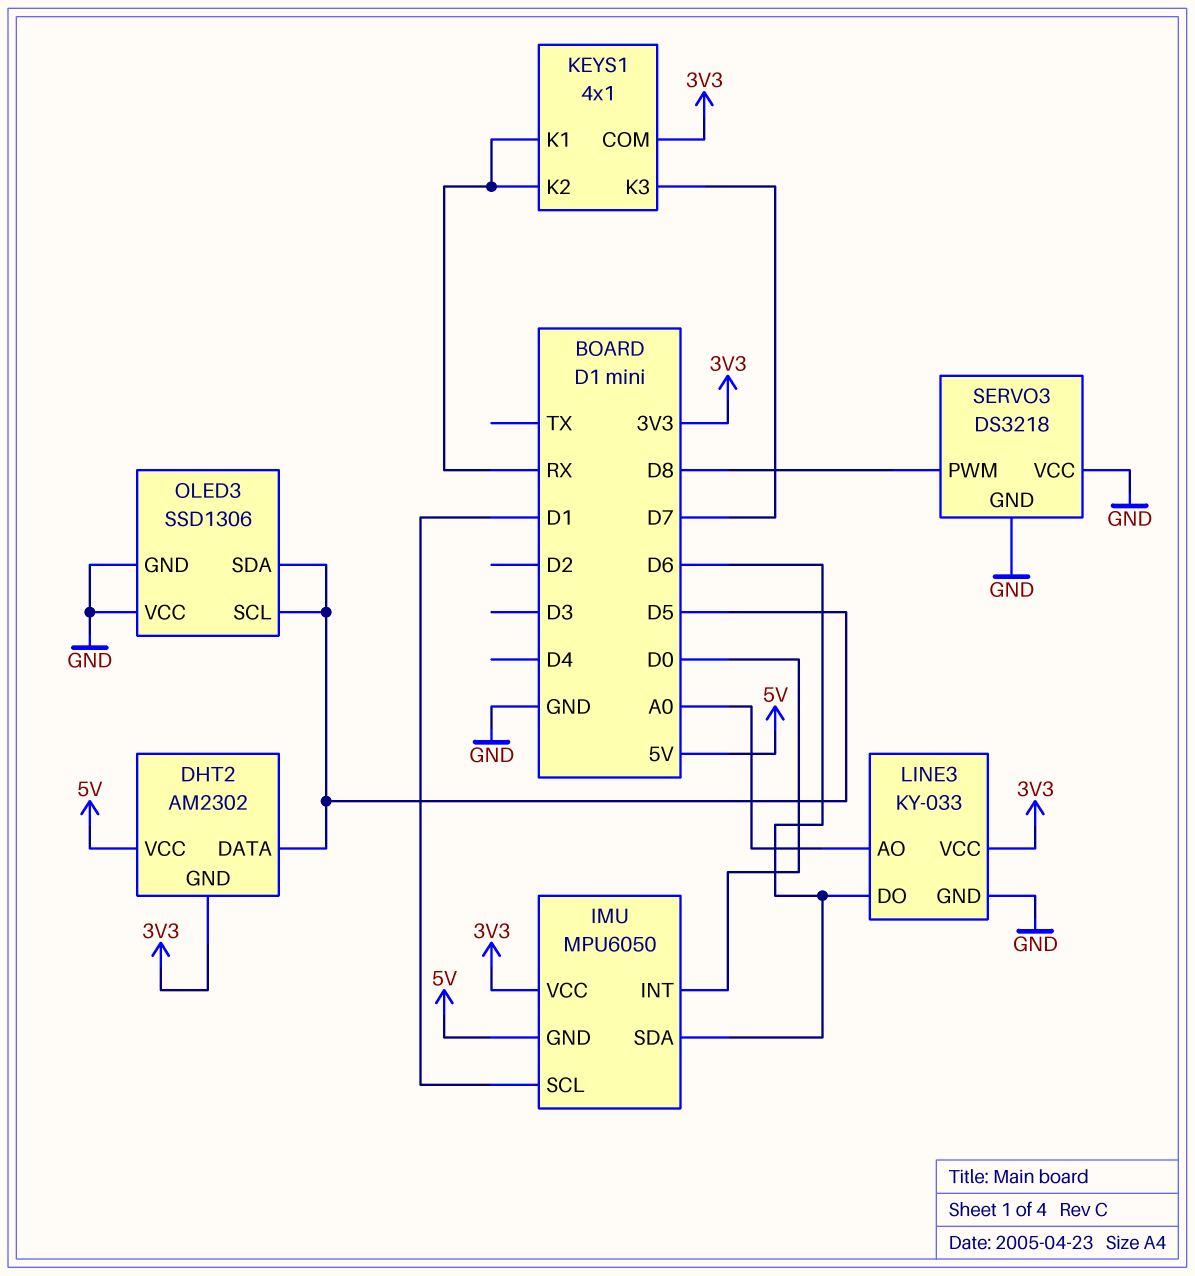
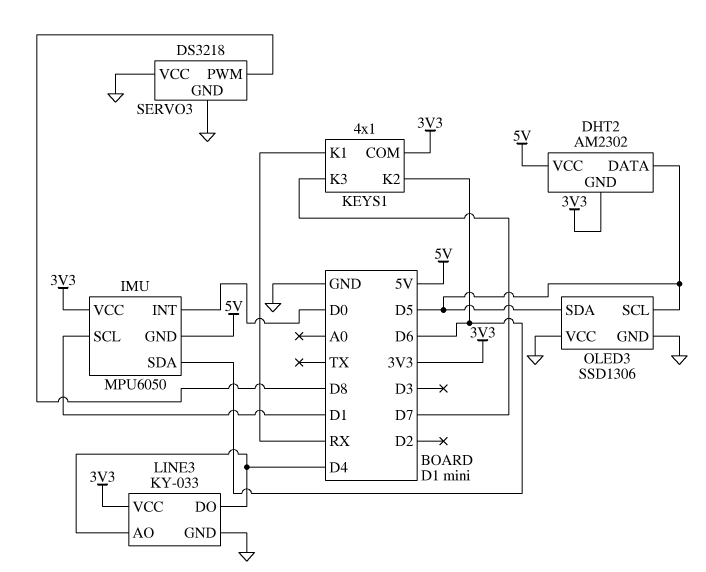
KEYS1 pin K2: RX -> D6
LINE3 pin AO: A0 -> D4
LINE3 pin DO: D6 -> D4

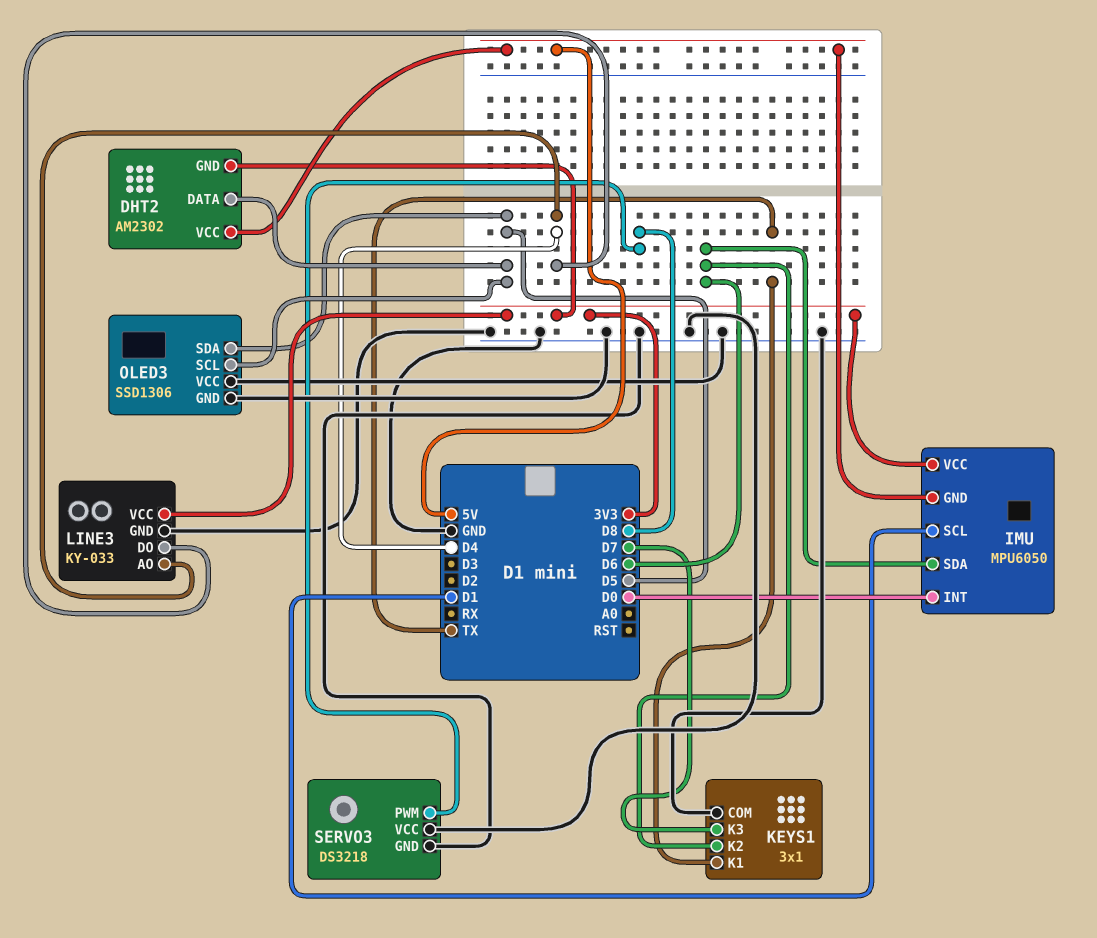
KEYS1: 4x1 -> 3x1
KEYS1 pin COM: 3V3 -> GND
KEYS1 pin K1: RX -> TX

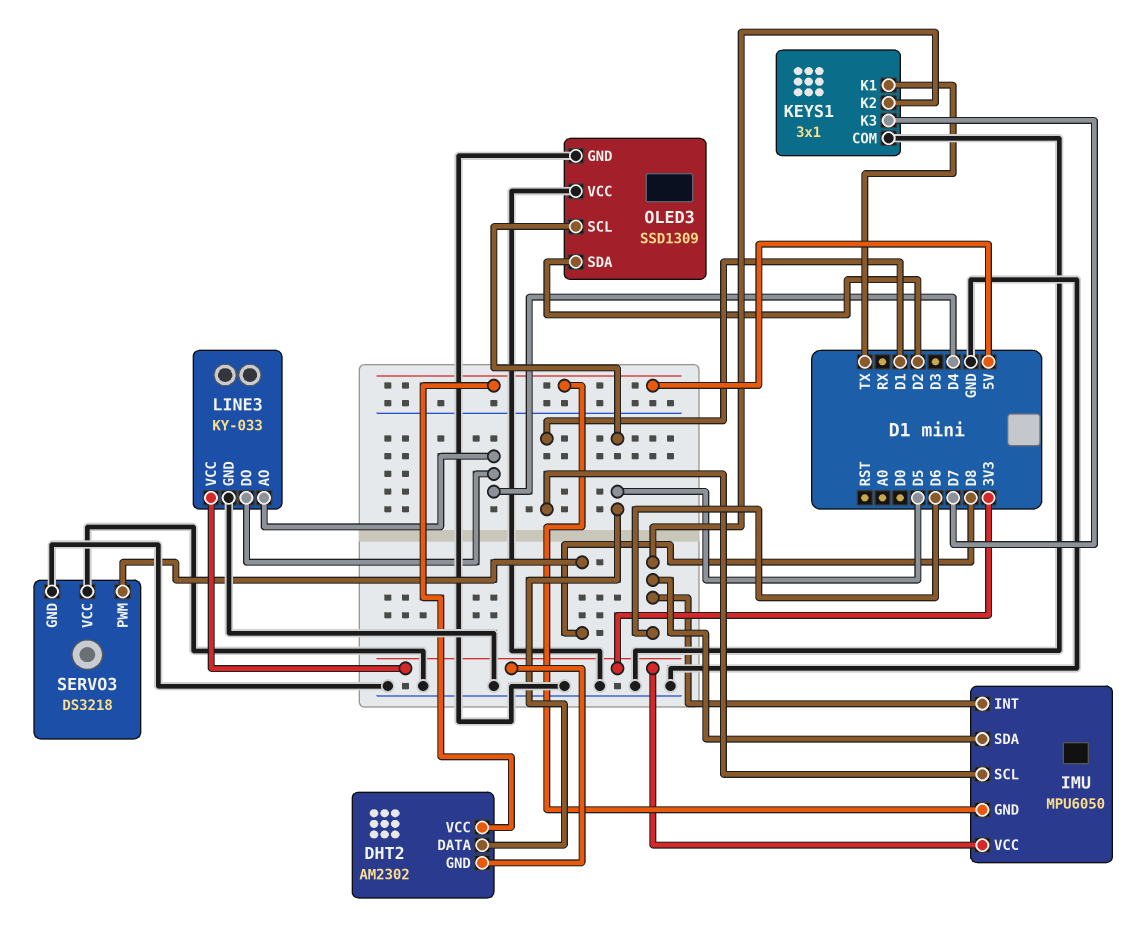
IMU pin INT: D0 -> D6
OLED3: SSD1306 -> SSD1309
OLED3 pin SDA: D5 -> D2

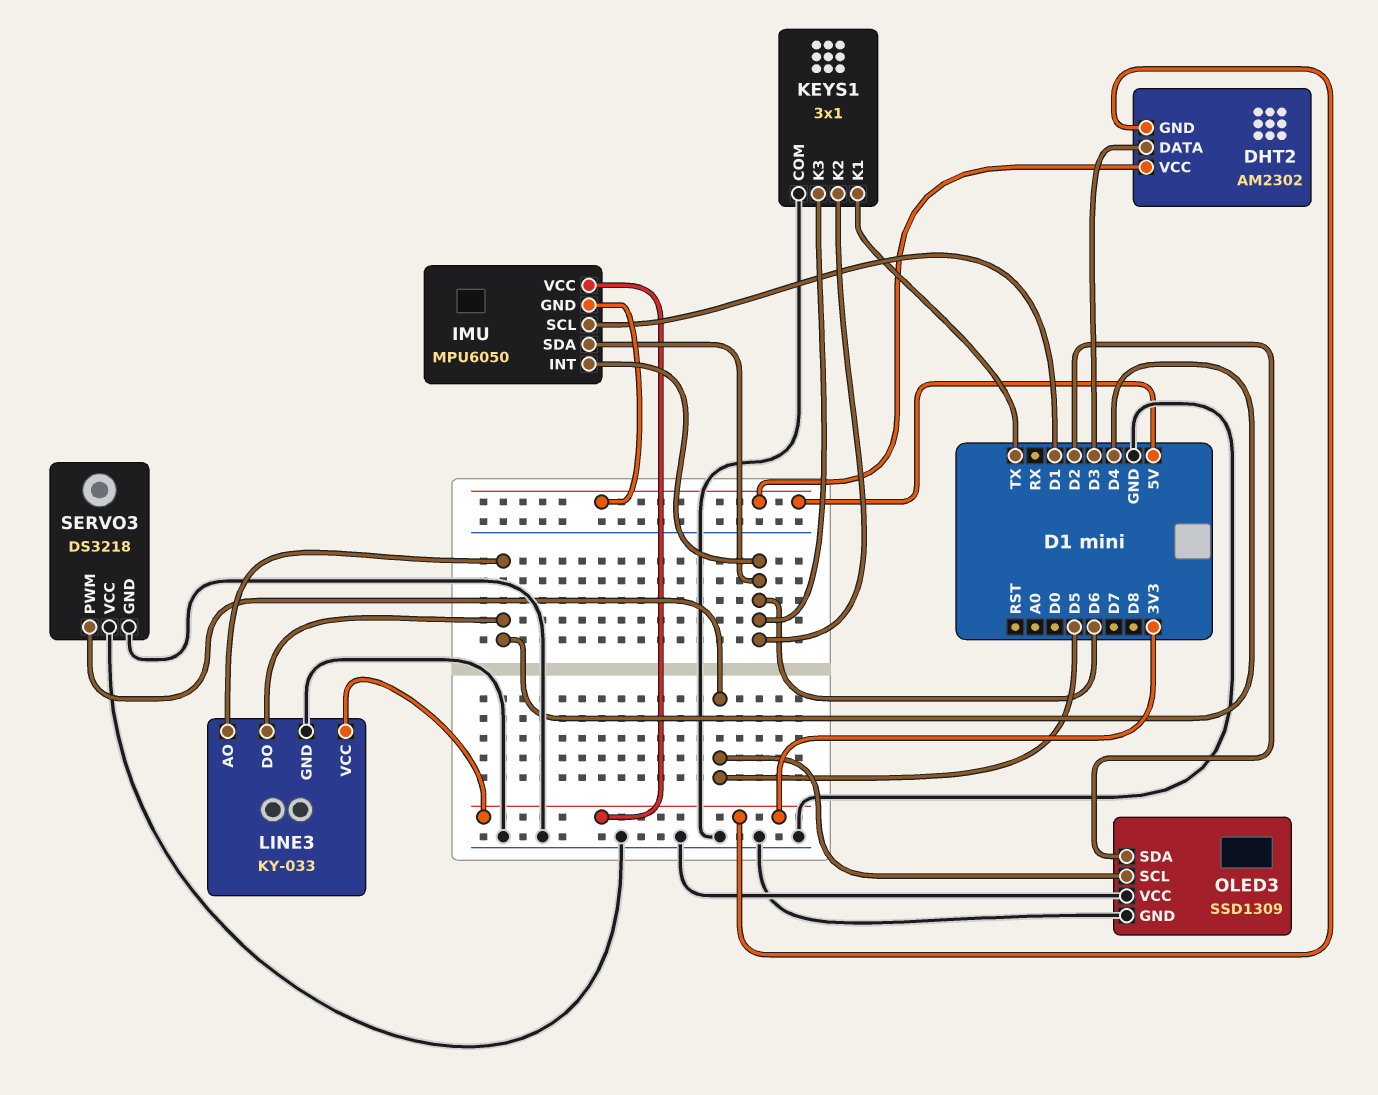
DHT2 pin DATA: D5 -> D3
KEYS1 pin K3: D7 -> D6
SERVO3 pin PWM: D8 -> D5

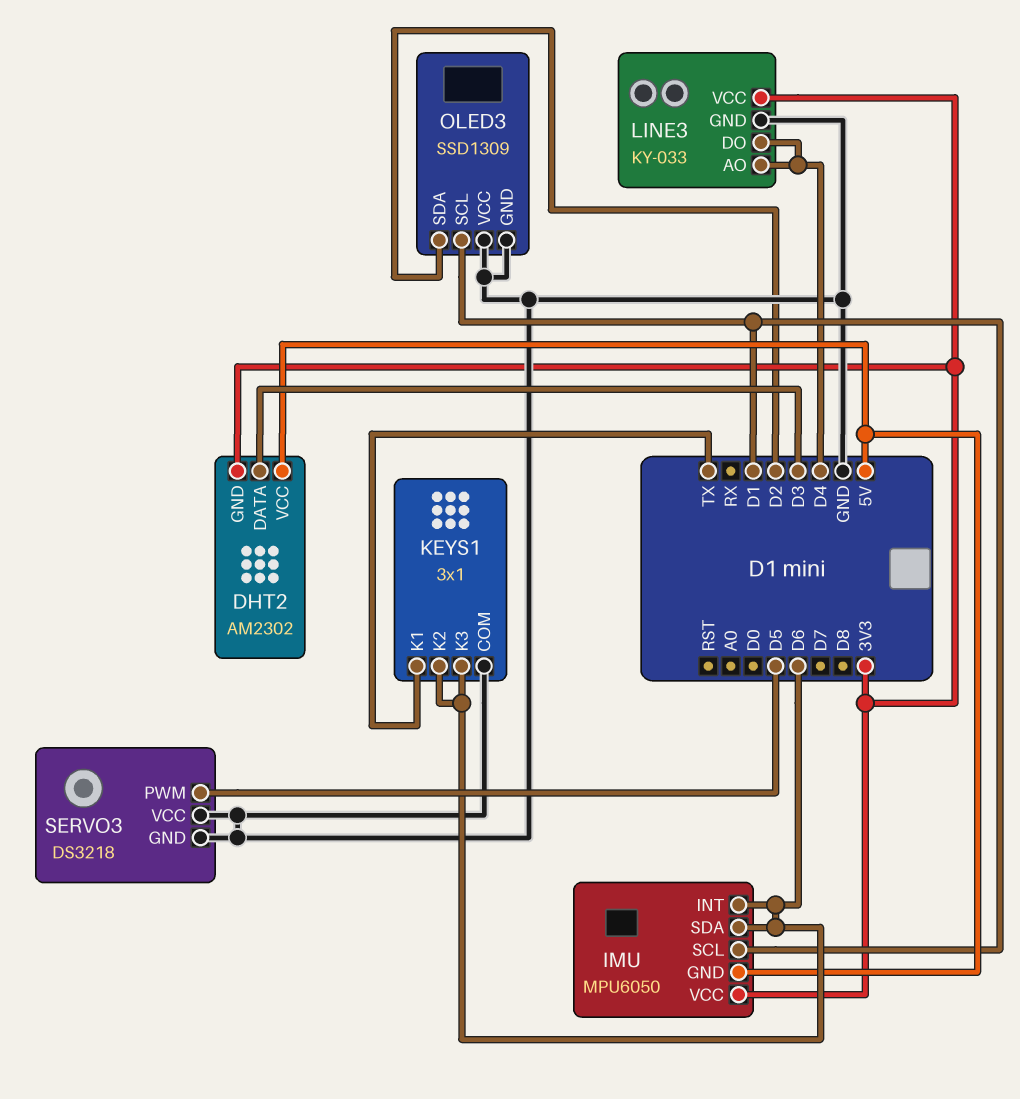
OLED3 pin SCL: D5 -> D1

